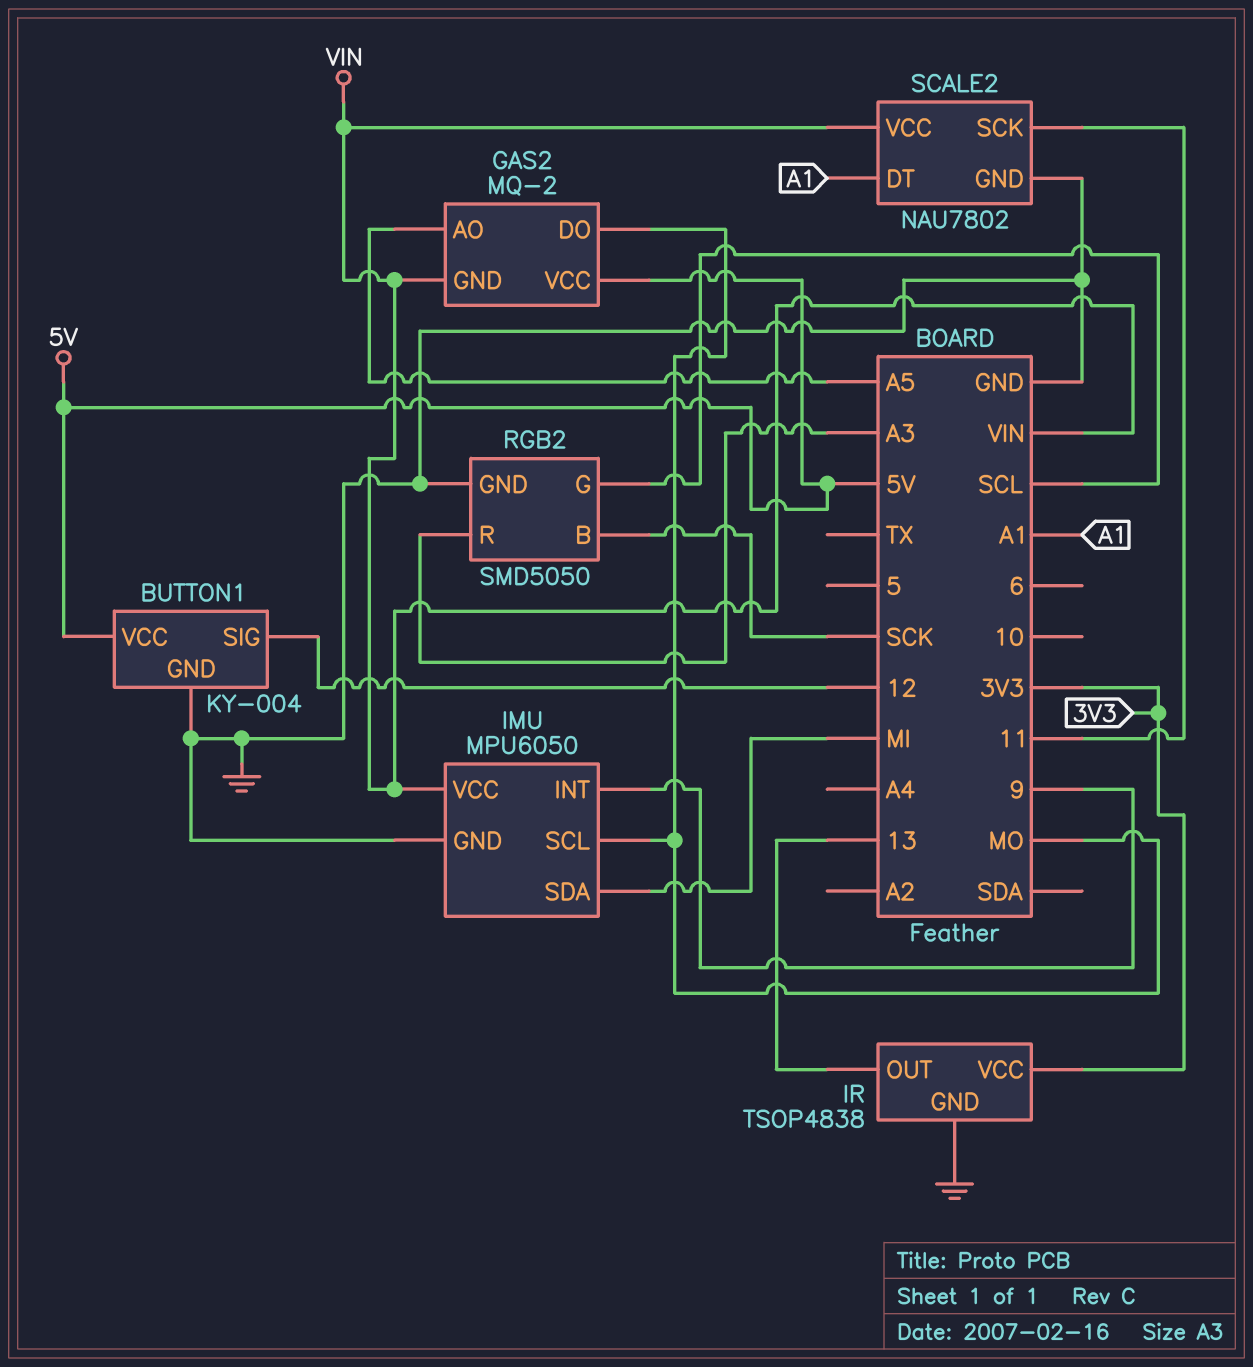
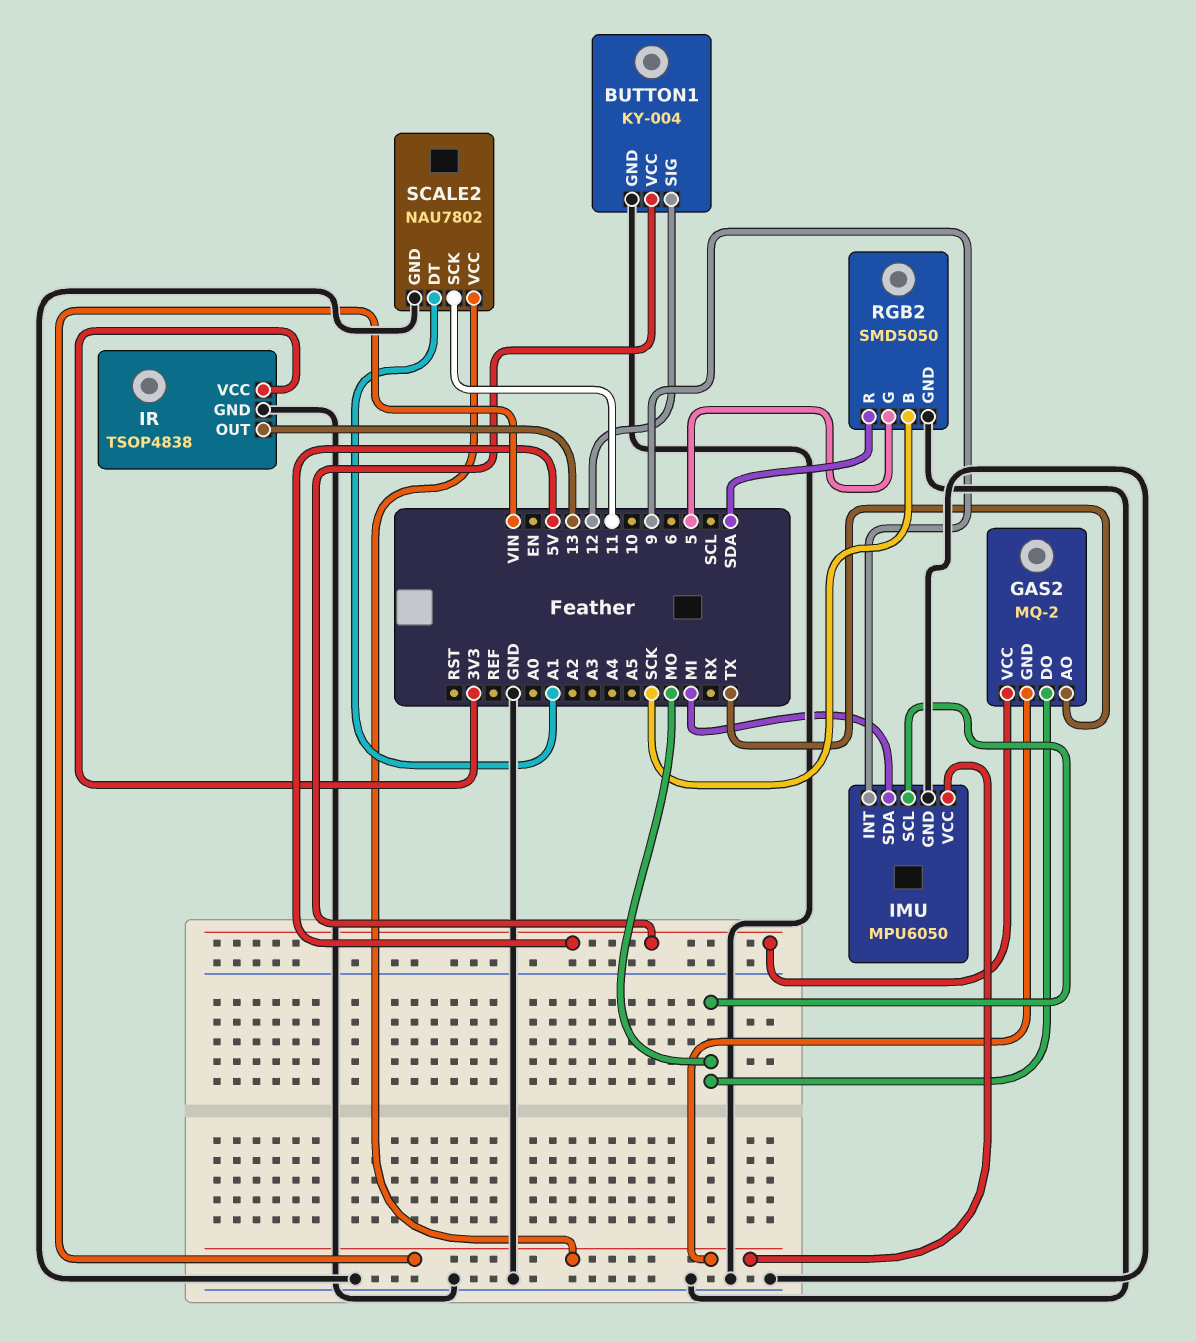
GAS2 pin AO: A5 -> TX
RGB2 pin G: SCL -> 5
RGB2 pin R: A3 -> SDA

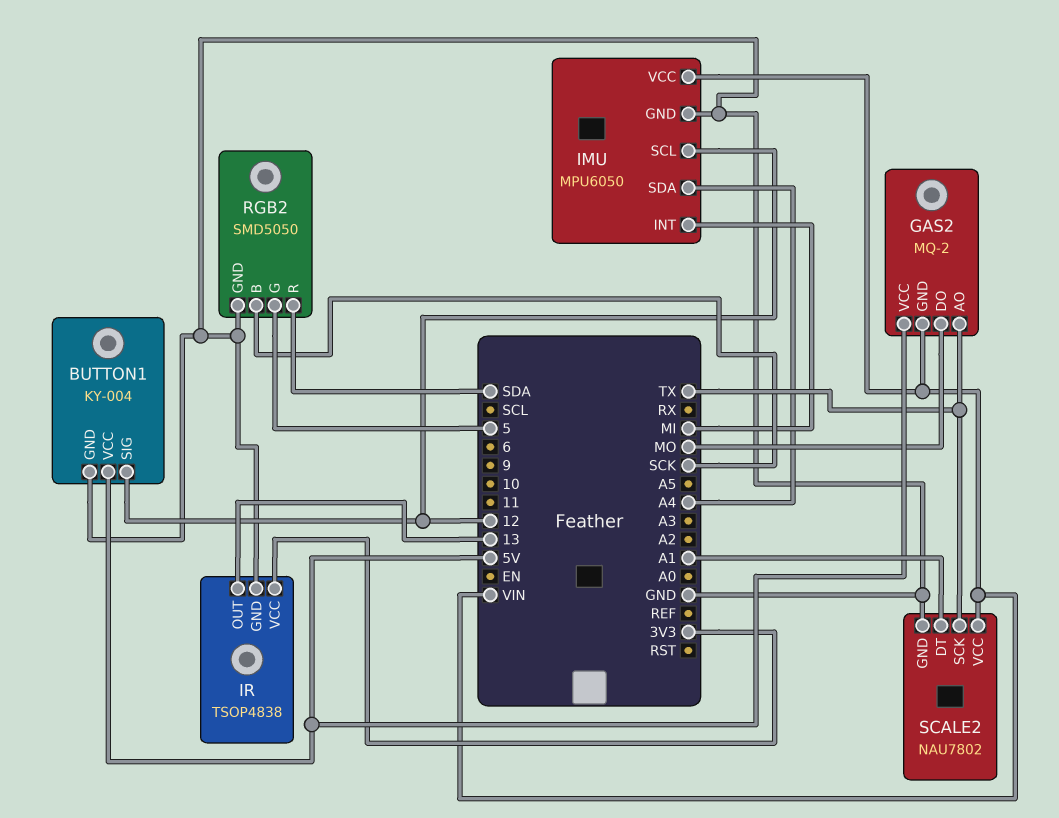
IMU pin INT: 9 -> MI
IMU pin SCL: MO -> 12
IMU pin SDA: MI -> A4
SCALE2 pin SCK: 11 -> TX

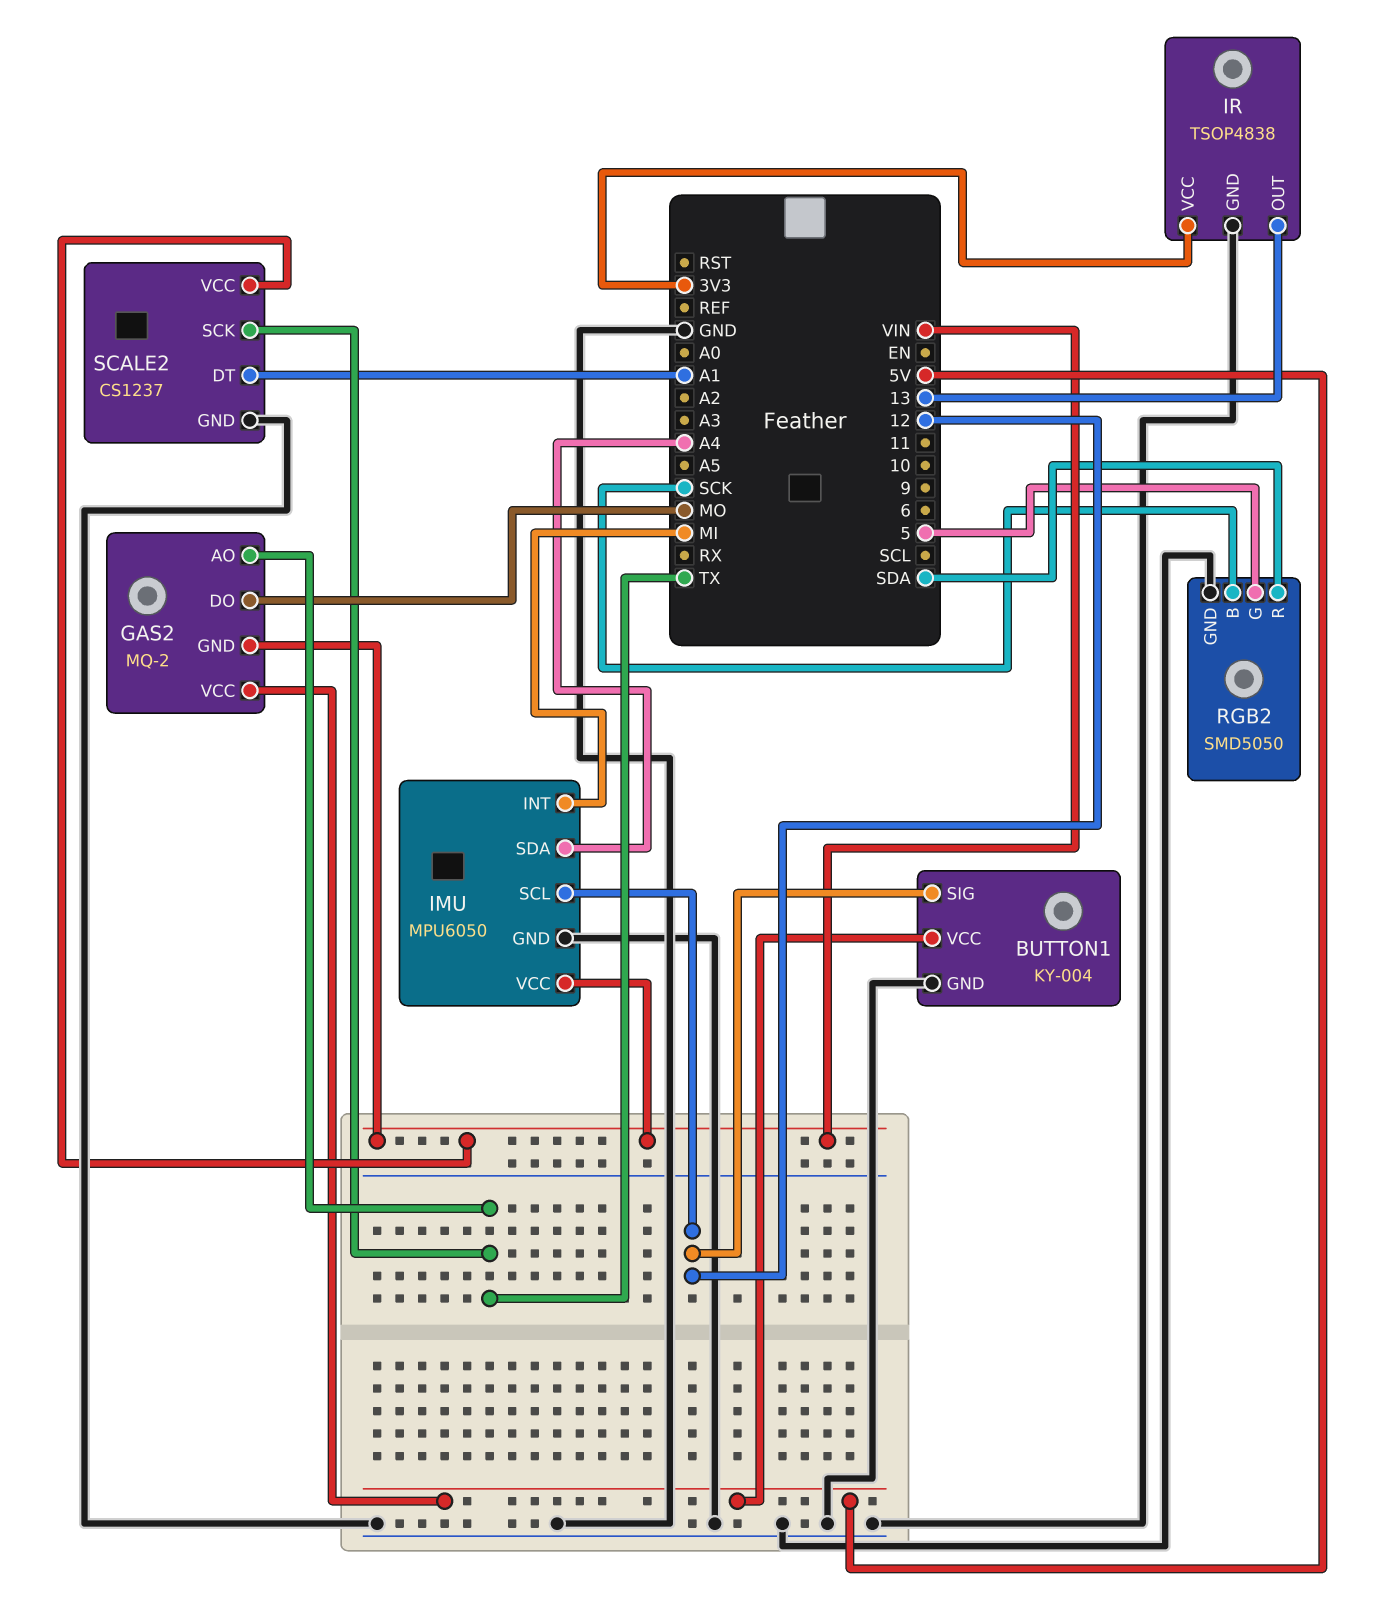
SCALE2: NAU7802 -> CS1237

